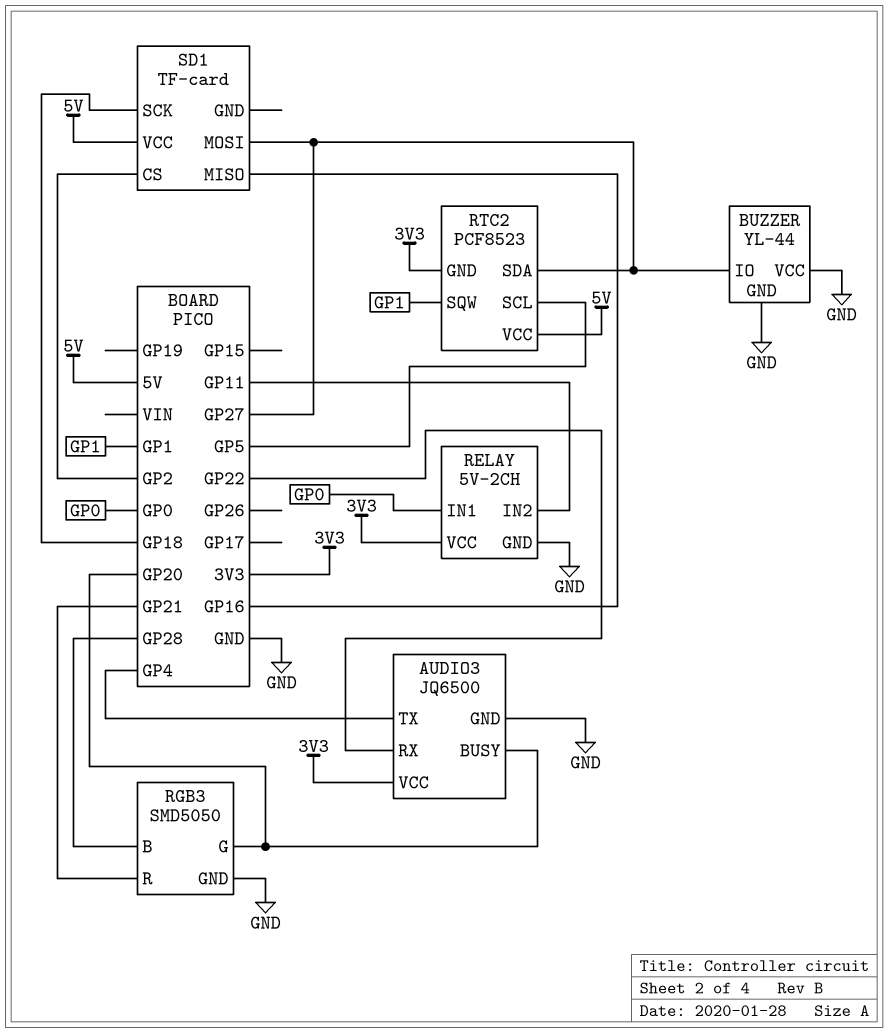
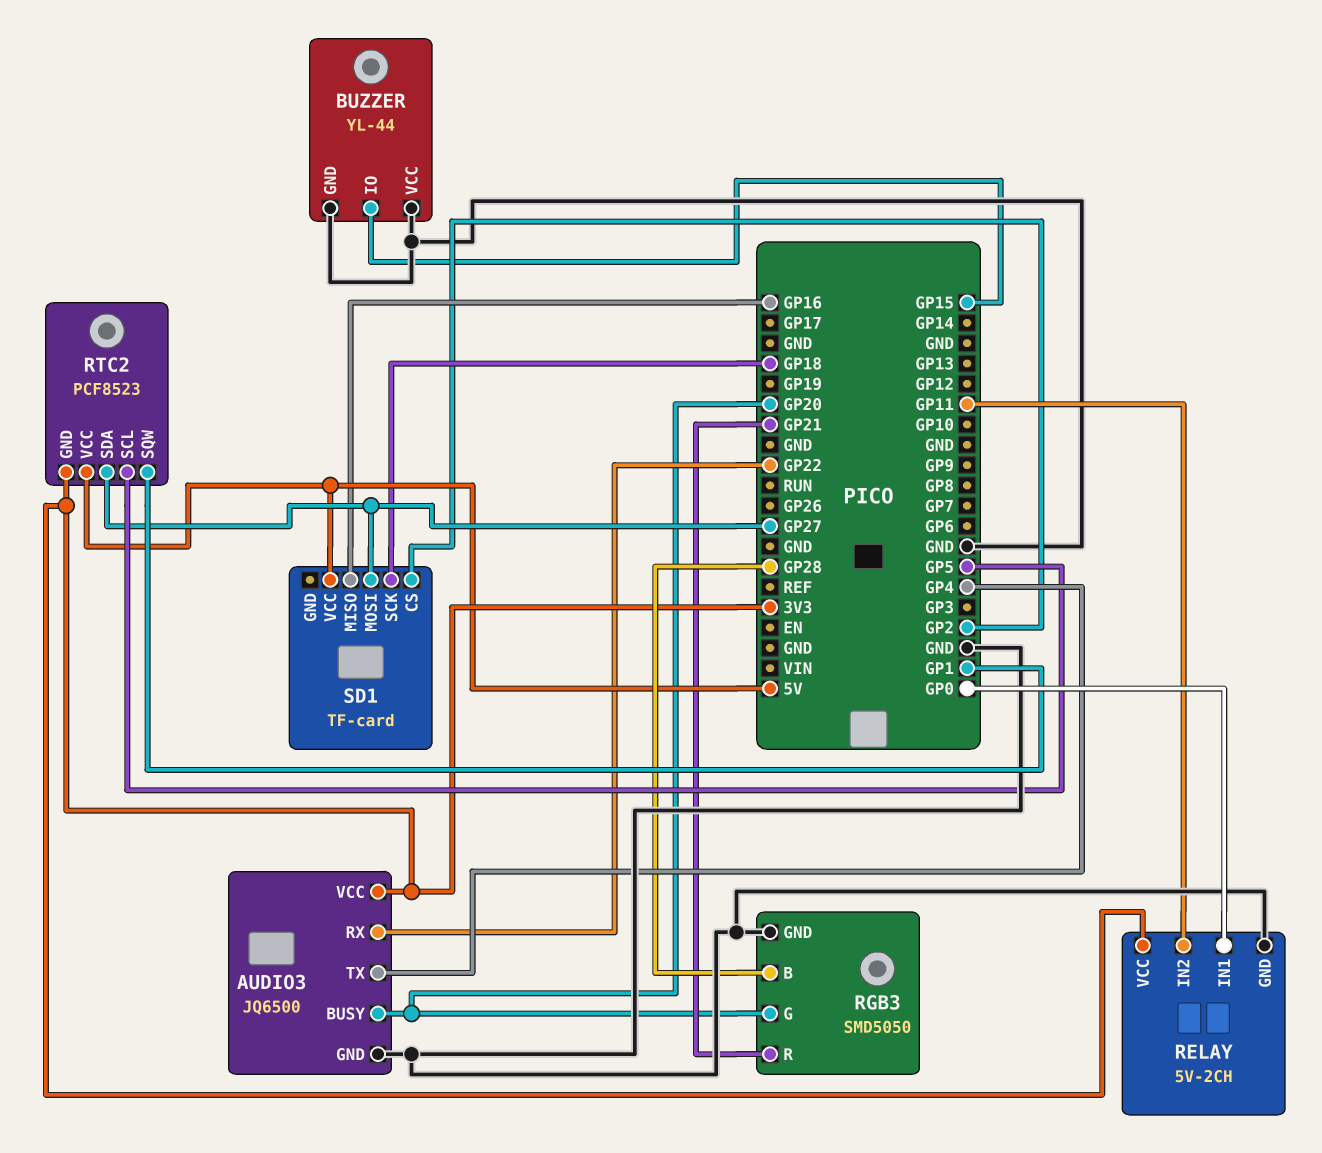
BUZZER pin IO: GP27 -> GP15

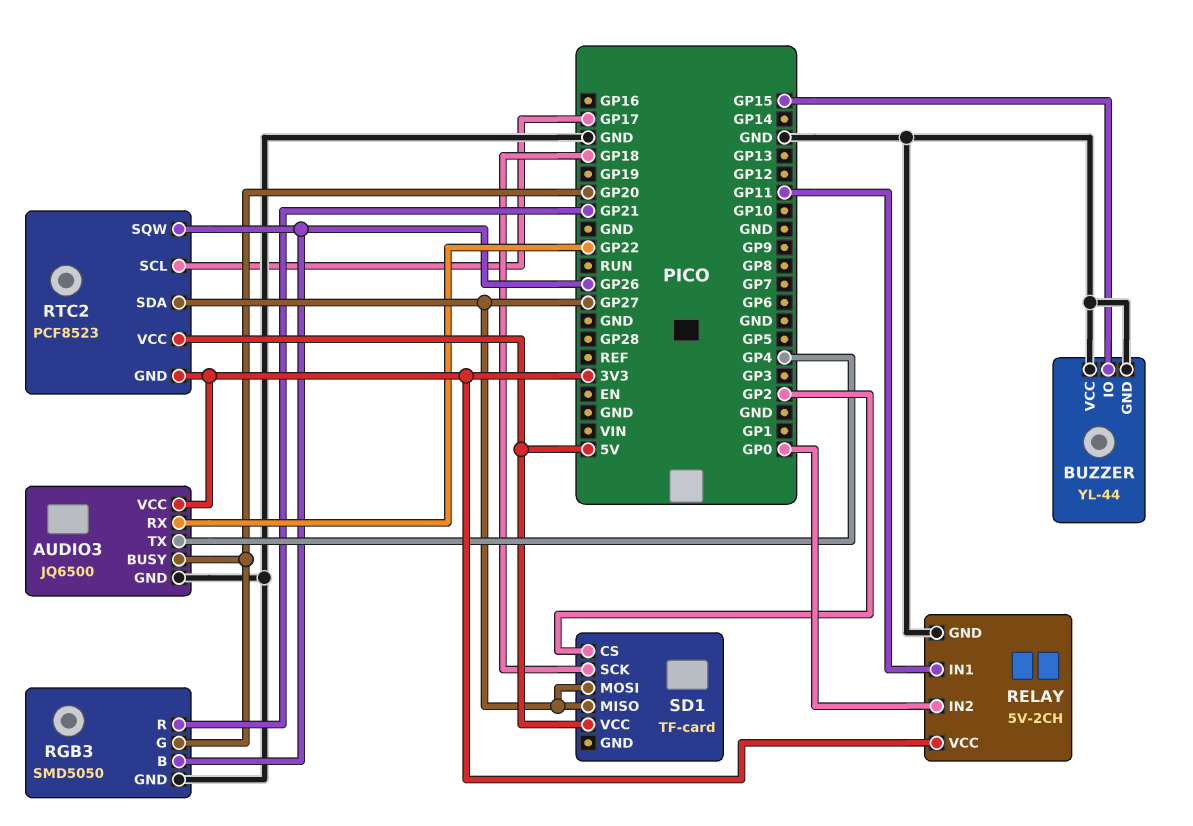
RELAY pin IN1: GP0 -> GP11
RELAY pin IN2: GP11 -> GP0
RGB3 pin B: GP28 -> GP26
RTC2 pin SCL: GP5 -> GP17
RTC2 pin SQW: GP1 -> GP26
SD1 pin MISO: GP16 -> GP27

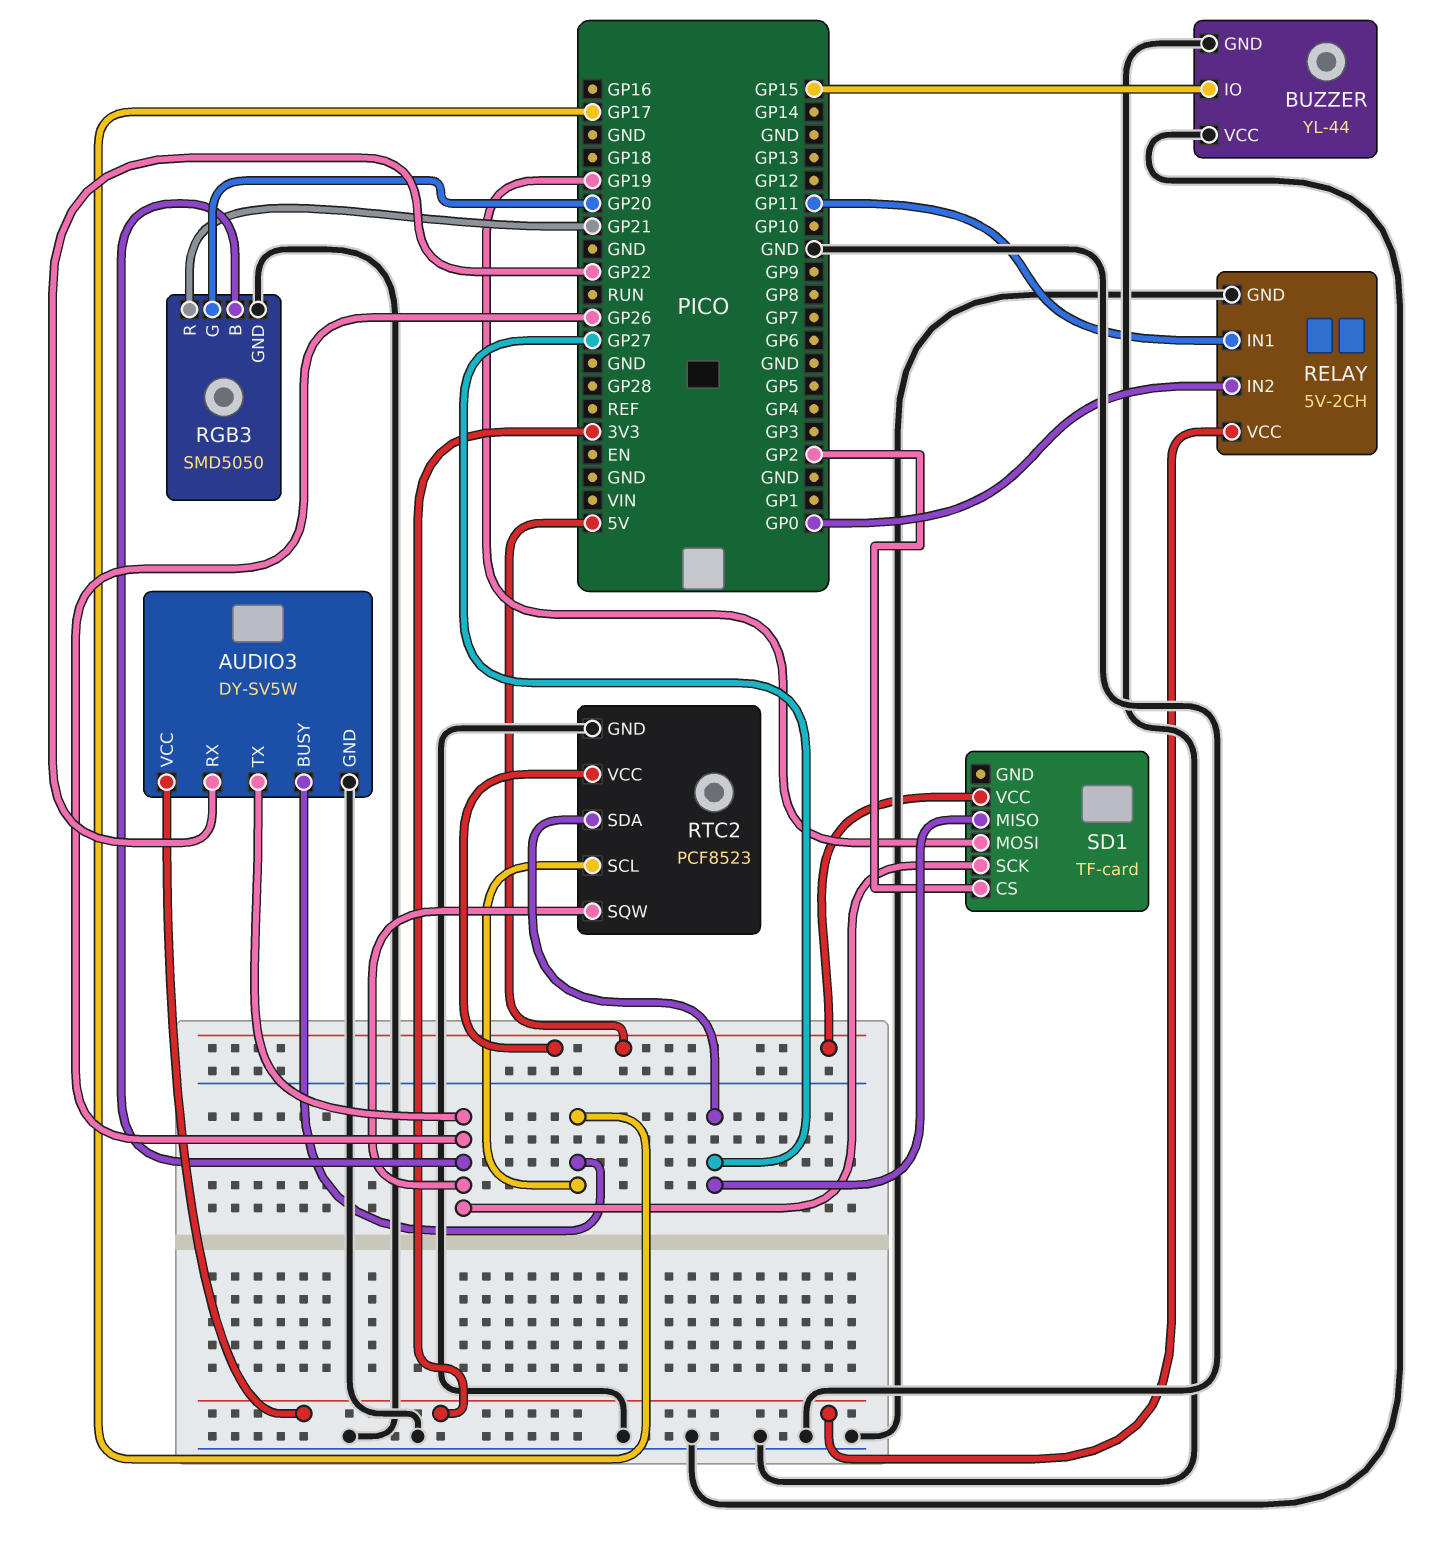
AUDIO3: JQ6500 -> DY-SV5W
AUDIO3 pin BUSY: GP20 -> GP17
AUDIO3 pin TX: GP4 -> GP26
RTC2 pin GND: 3V3 -> GND
SD1 pin MOSI: GP27 -> GP19
SD1 pin SCK: GP18 -> GP26

